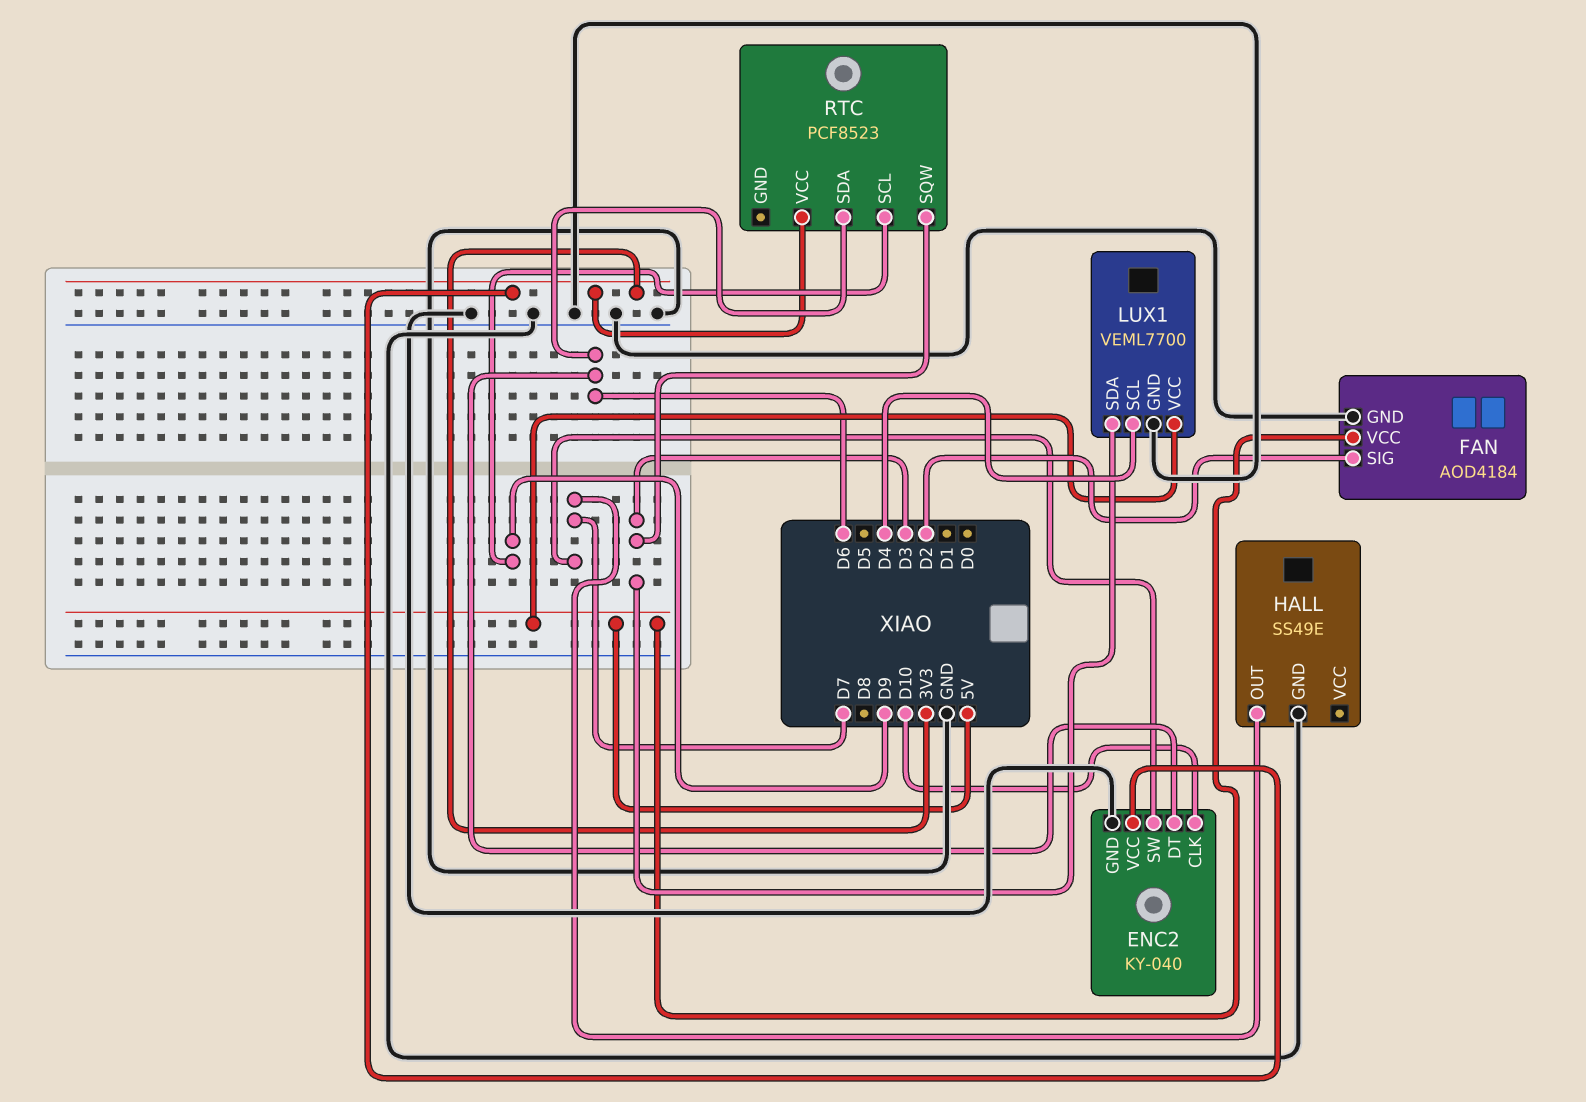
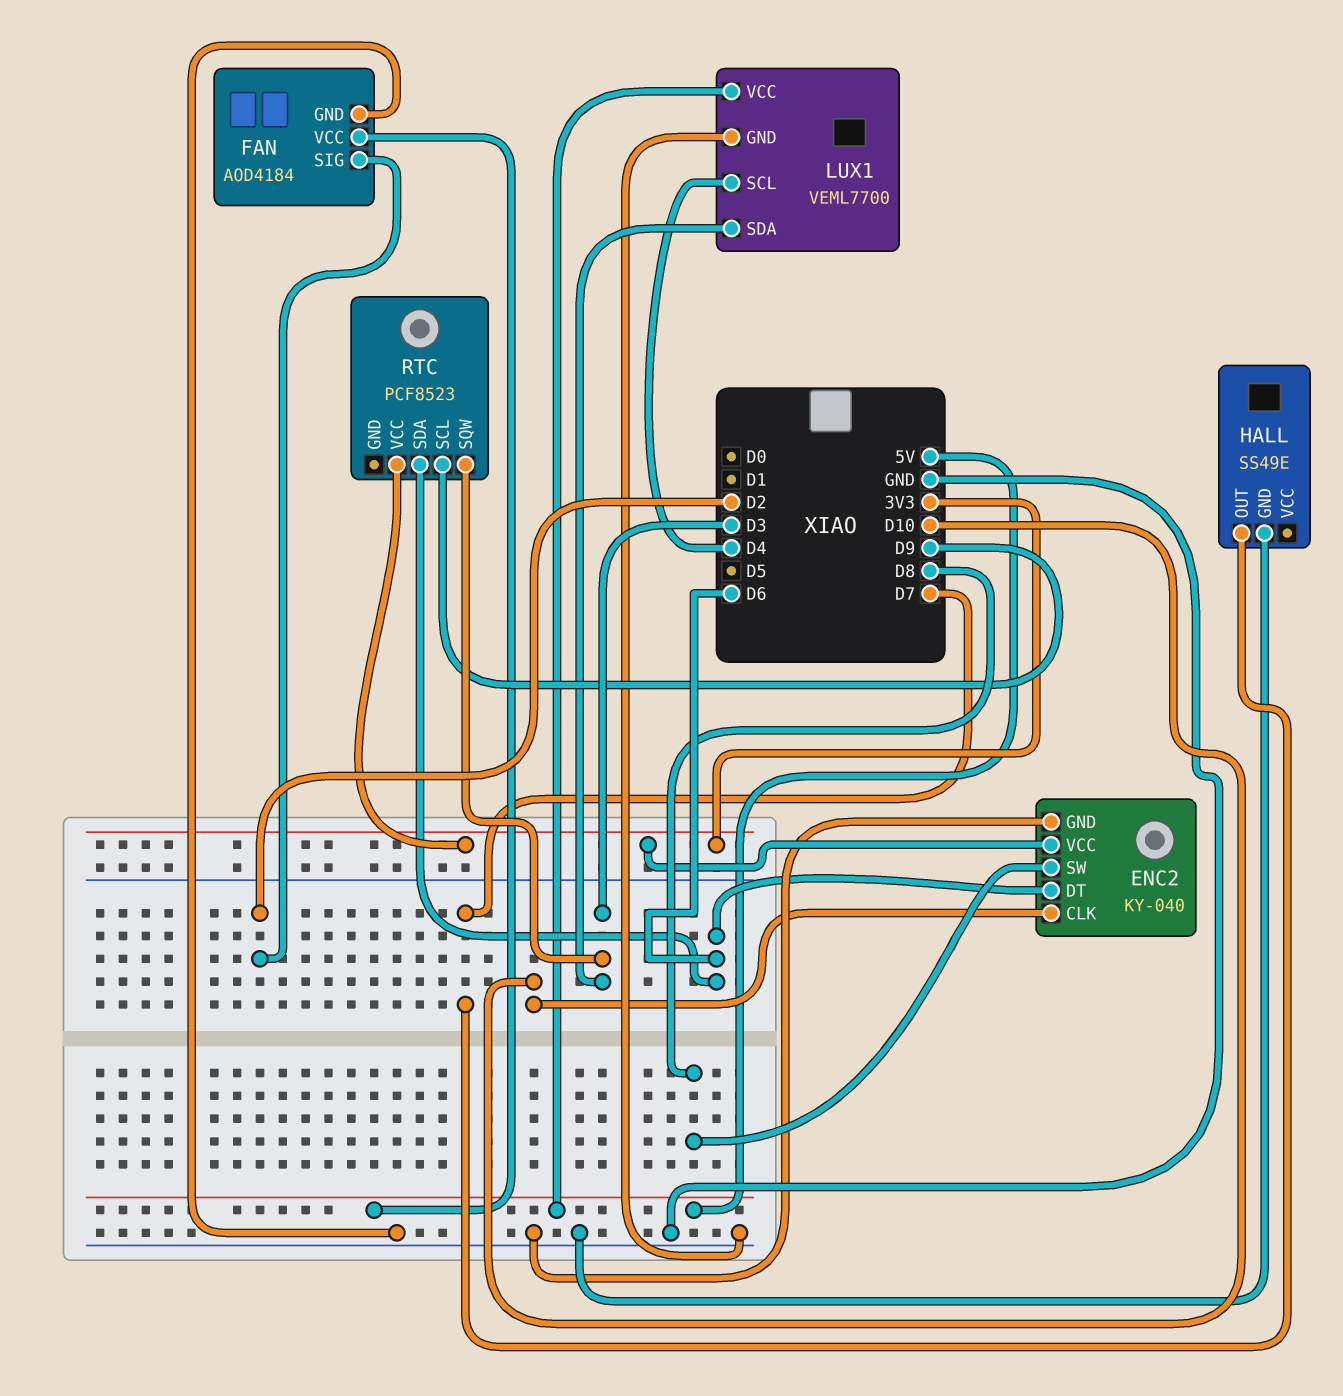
ENC2 pin SW: D7 -> D8

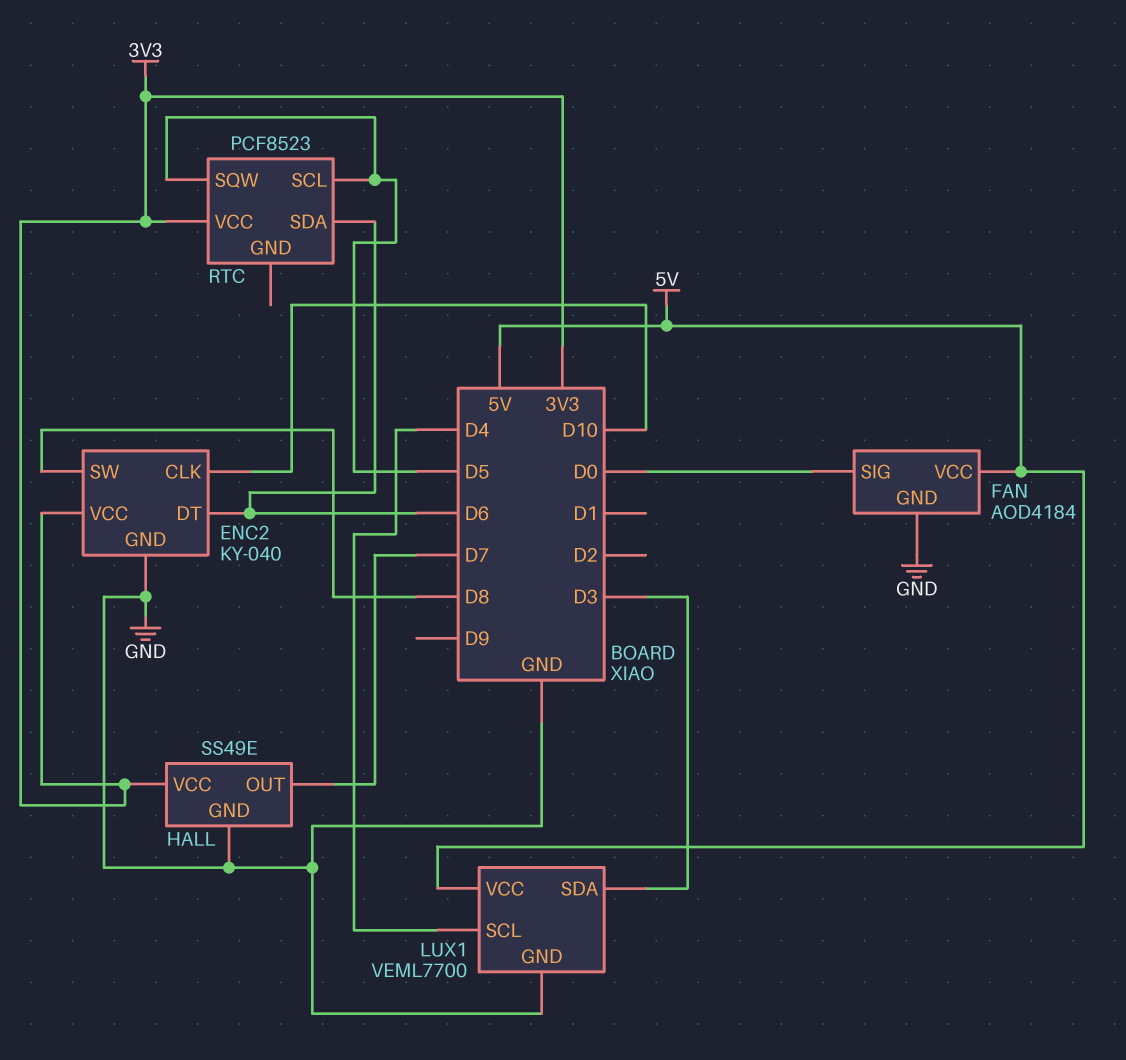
FAN pin SIG: D2 -> D0
HALL pin VCC: none -> 3V3
RTC pin SCL: D9 -> D5
RTC pin SQW: D3 -> D5

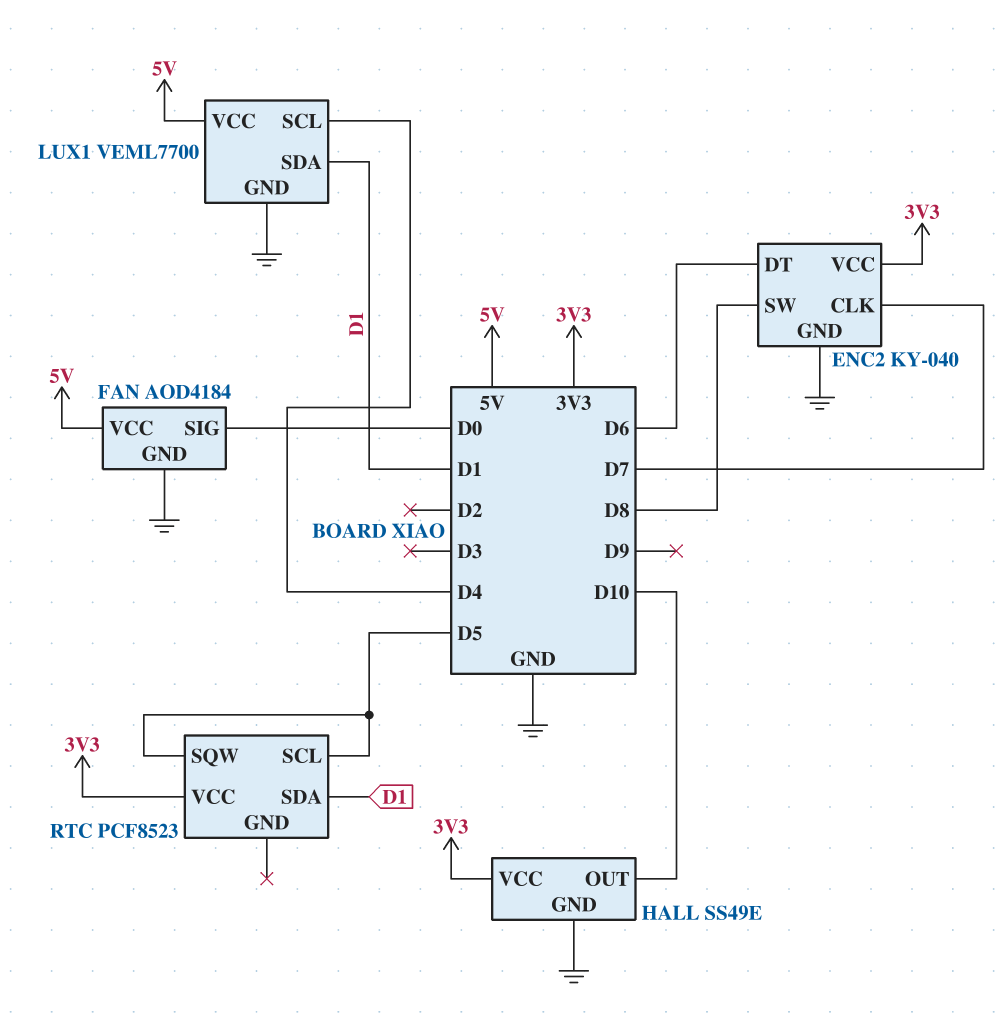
ENC2 pin CLK: D10 -> D7
HALL pin OUT: D7 -> D10
LUX1 pin SDA: D3 -> D1
RTC pin SDA: D6 -> D1

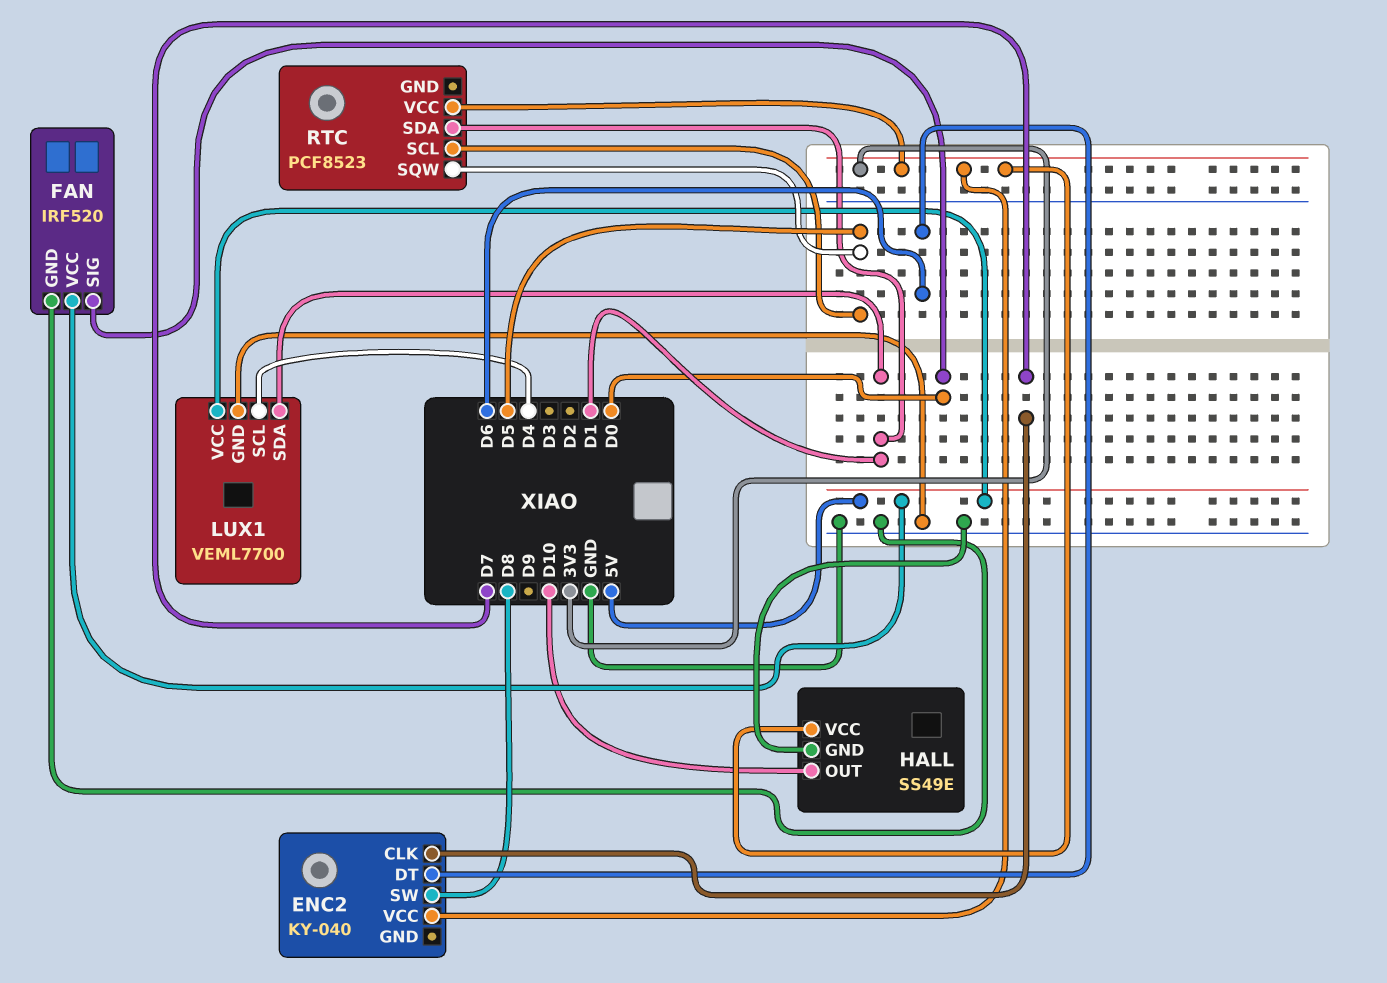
ENC2 pin GND: GND -> none
FAN: AOD4184 -> IRF520

